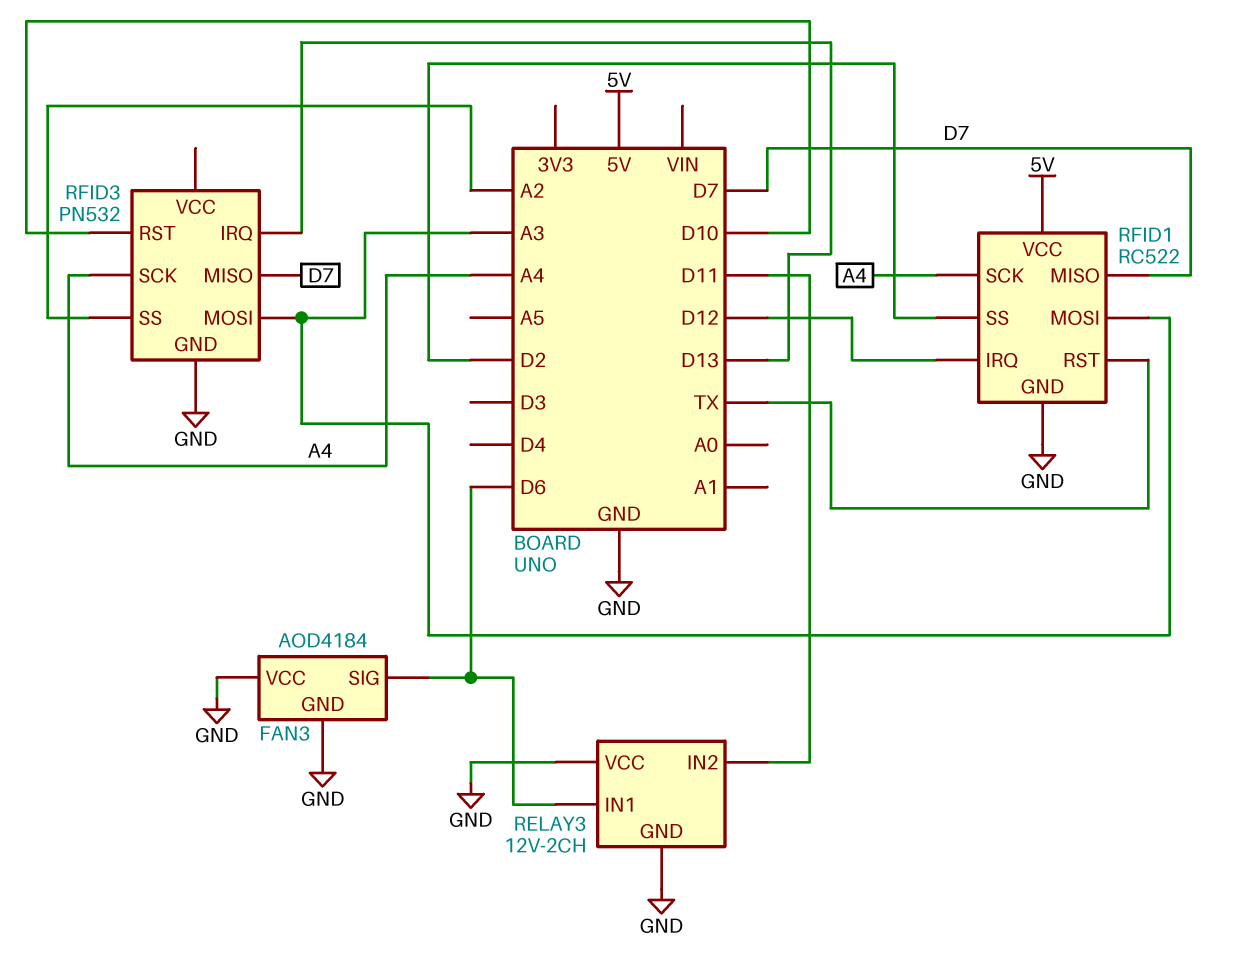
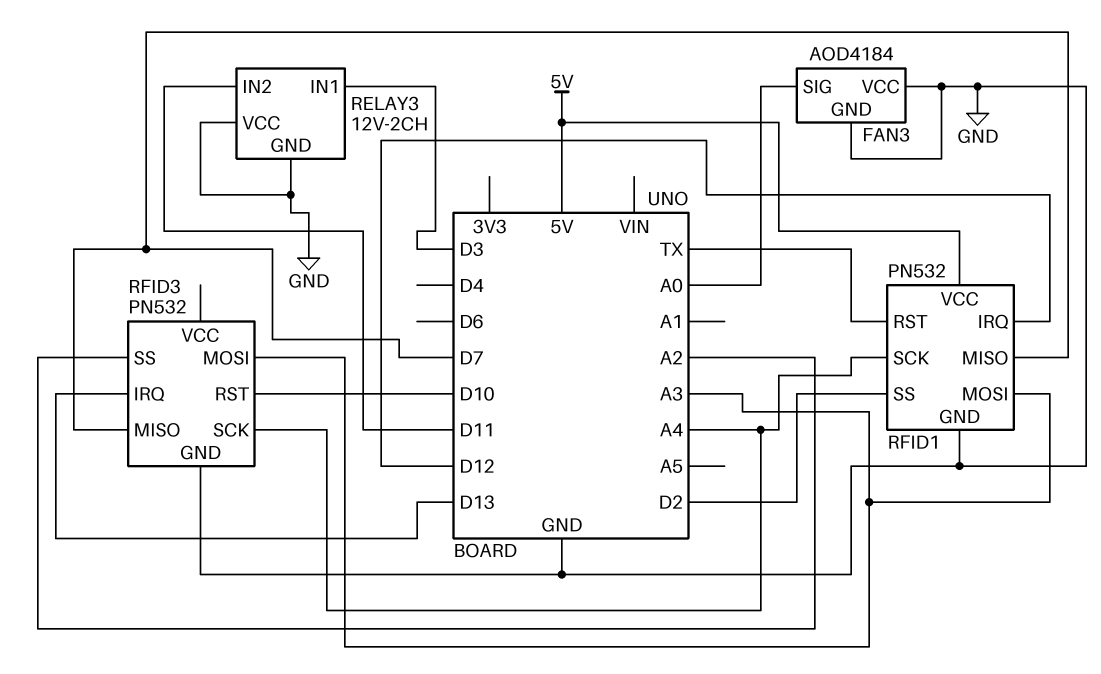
FAN3 pin SIG: D6 -> A0
RELAY3 pin IN1: D6 -> D3
RFID1: RC522 -> PN532

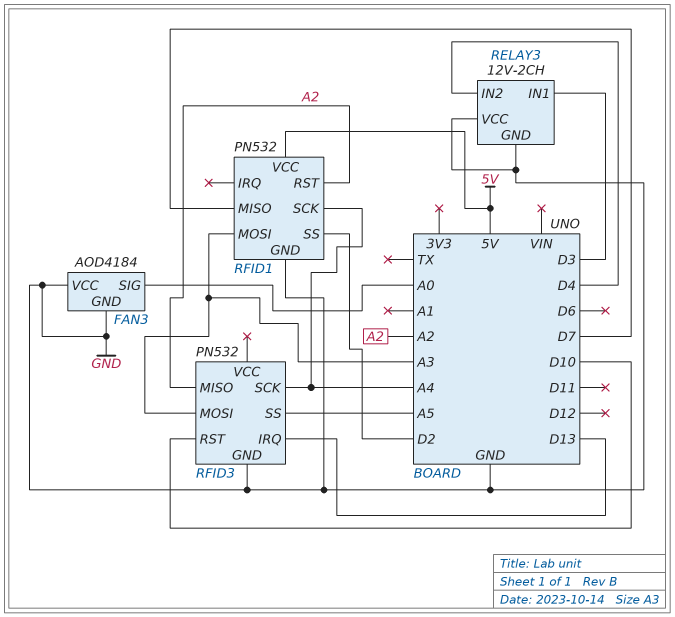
RELAY3 pin IN2: D11 -> D4
RFID1 pin IRQ: D12 -> none
RFID1 pin RST: TX -> A2
RFID3 pin MISO: D7 -> A2
RFID3 pin SS: A2 -> A5

